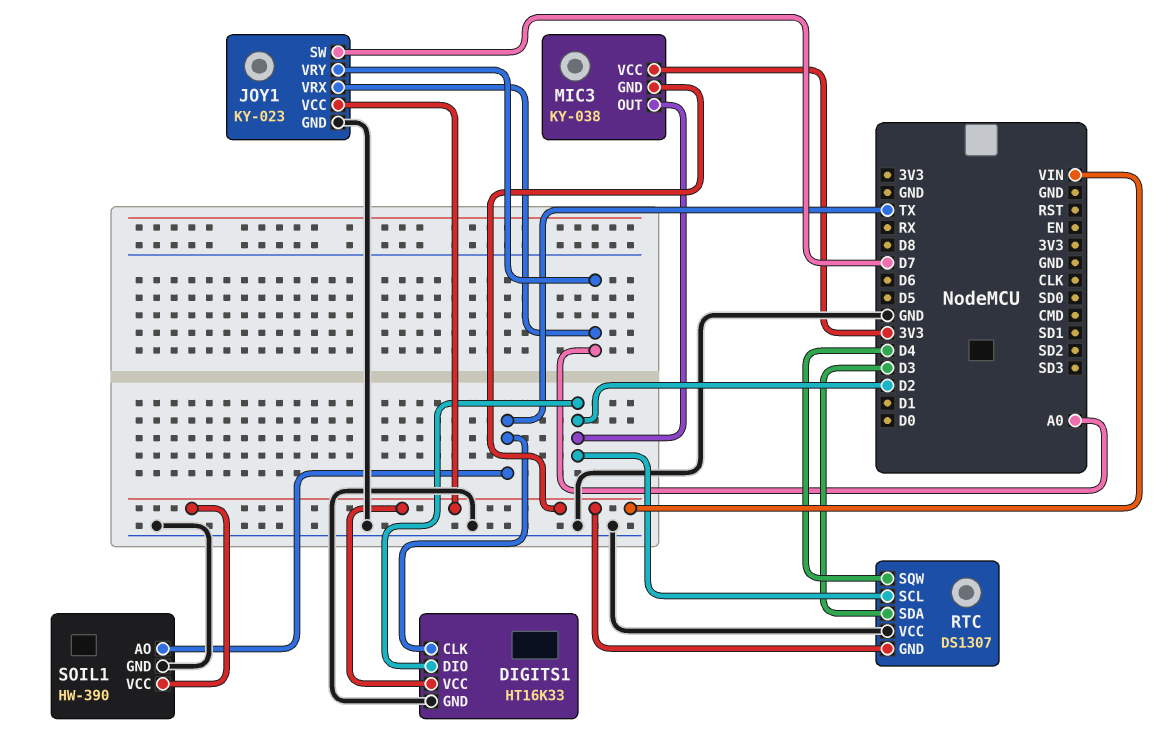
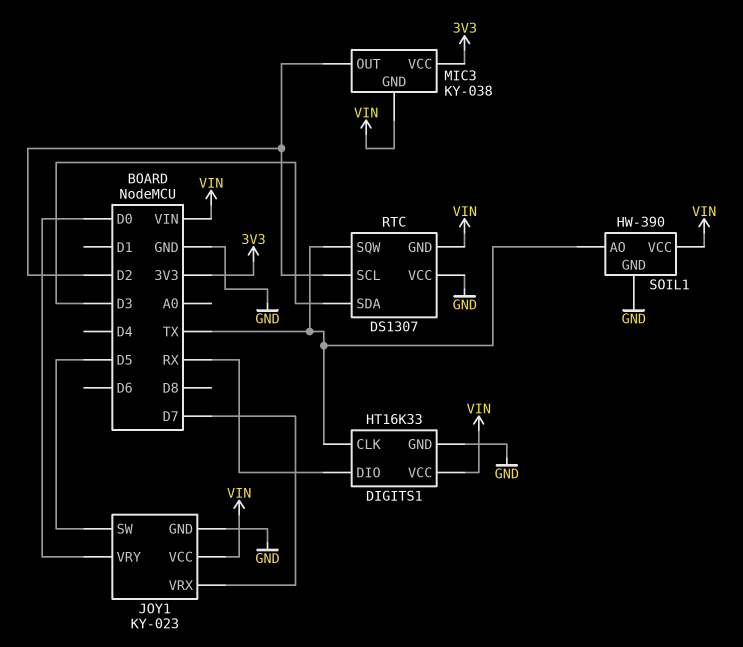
DIGITS1 pin DIO: D2 -> RX
JOY1 pin SW: D7 -> D5
JOY1 pin VRX: A0 -> D7
JOY1 pin VRY: A0 -> D0
RTC pin SQW: D4 -> TX

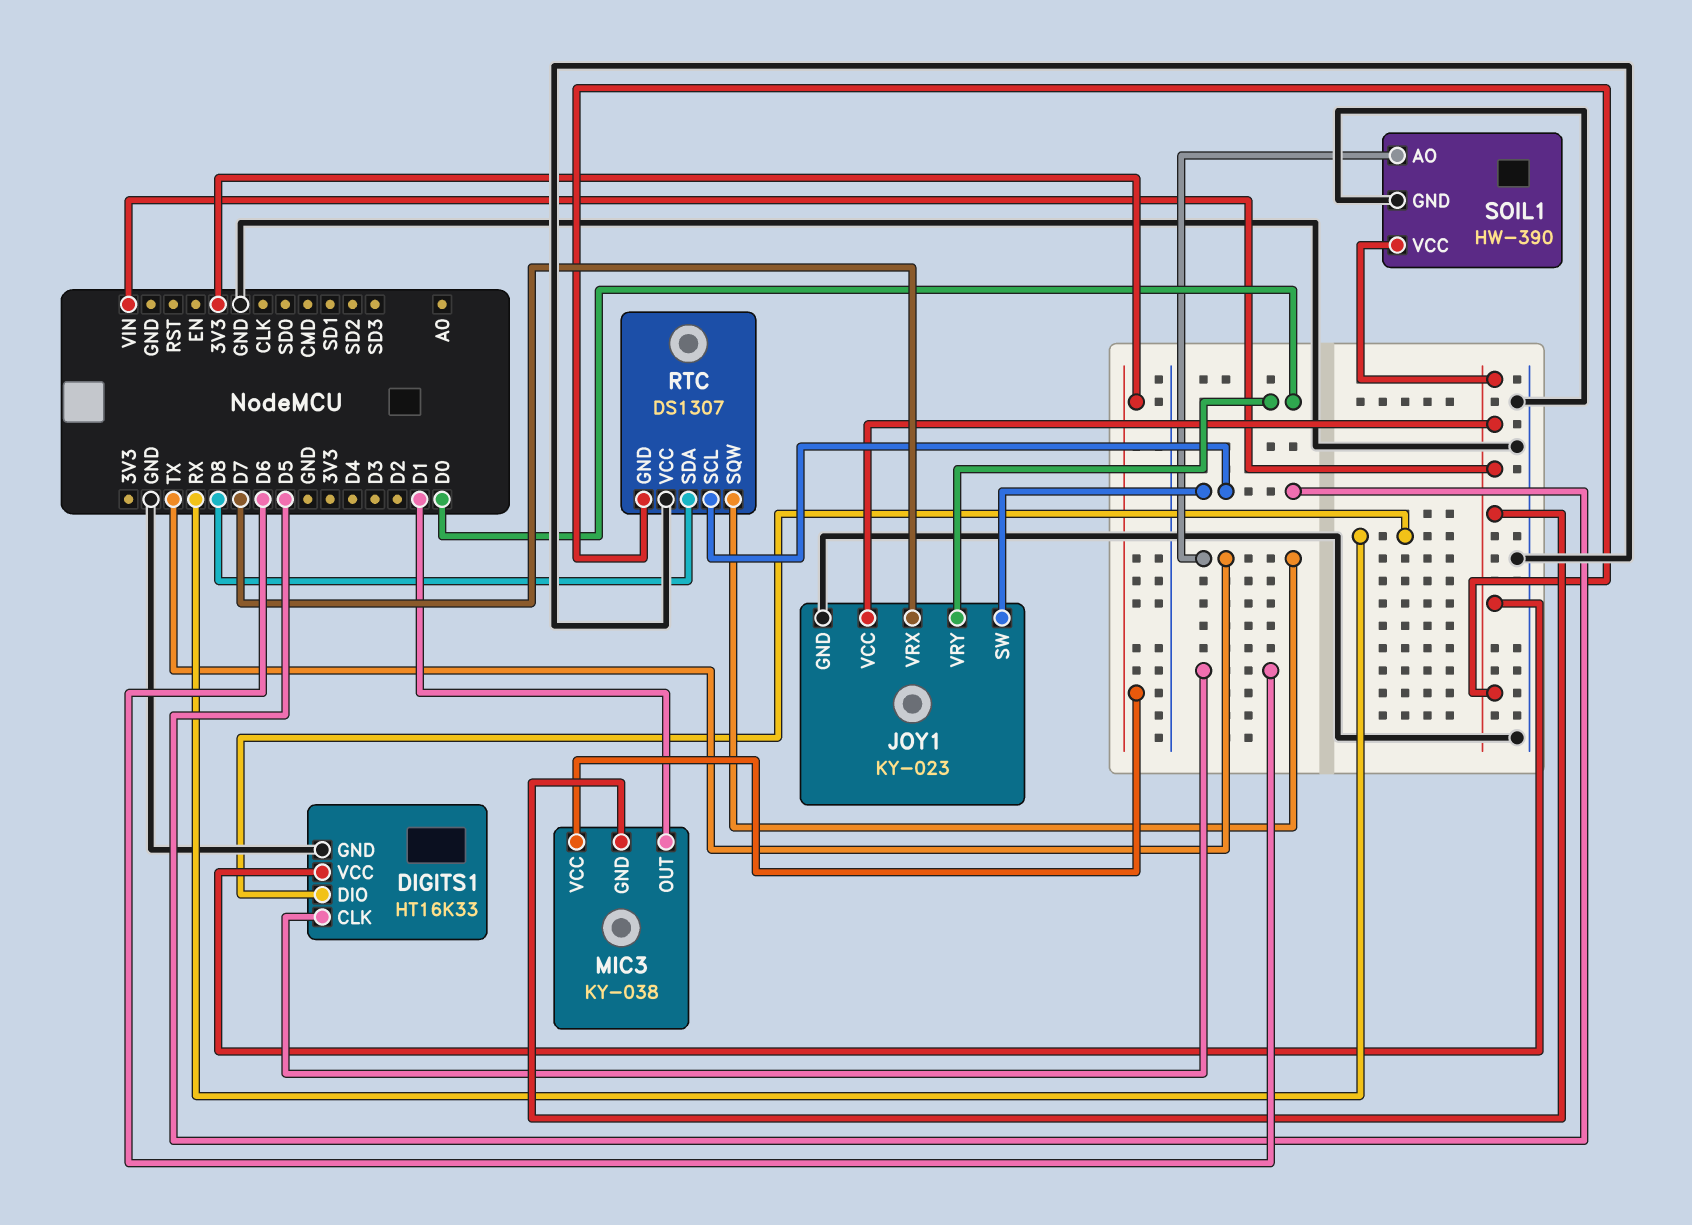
DIGITS1 pin CLK: TX -> D6
MIC3 pin OUT: D2 -> D1
RTC pin SCL: D2 -> D5
RTC pin SDA: D3 -> D8

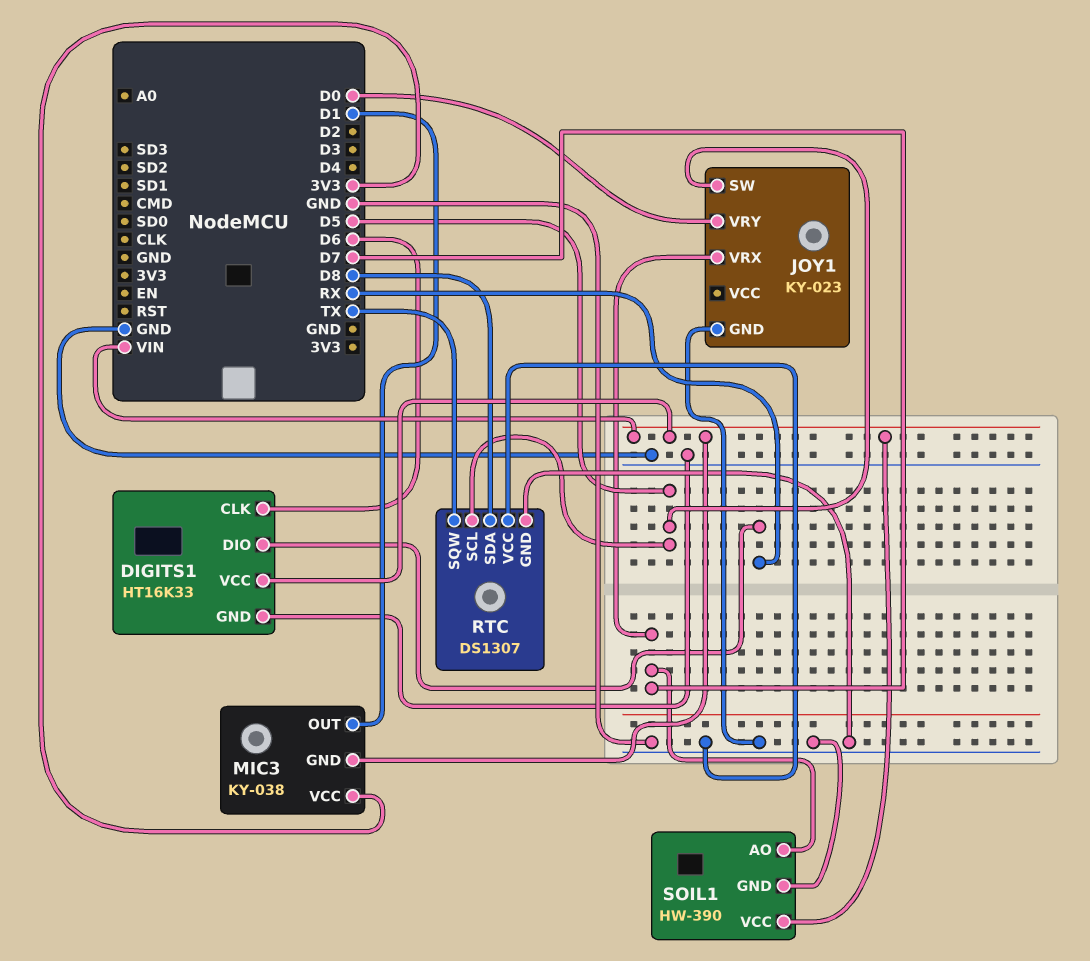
JOY1 pin VCC: VIN -> none
RTC pin GND: VIN -> GND
SOIL1 pin AO: TX -> D7

